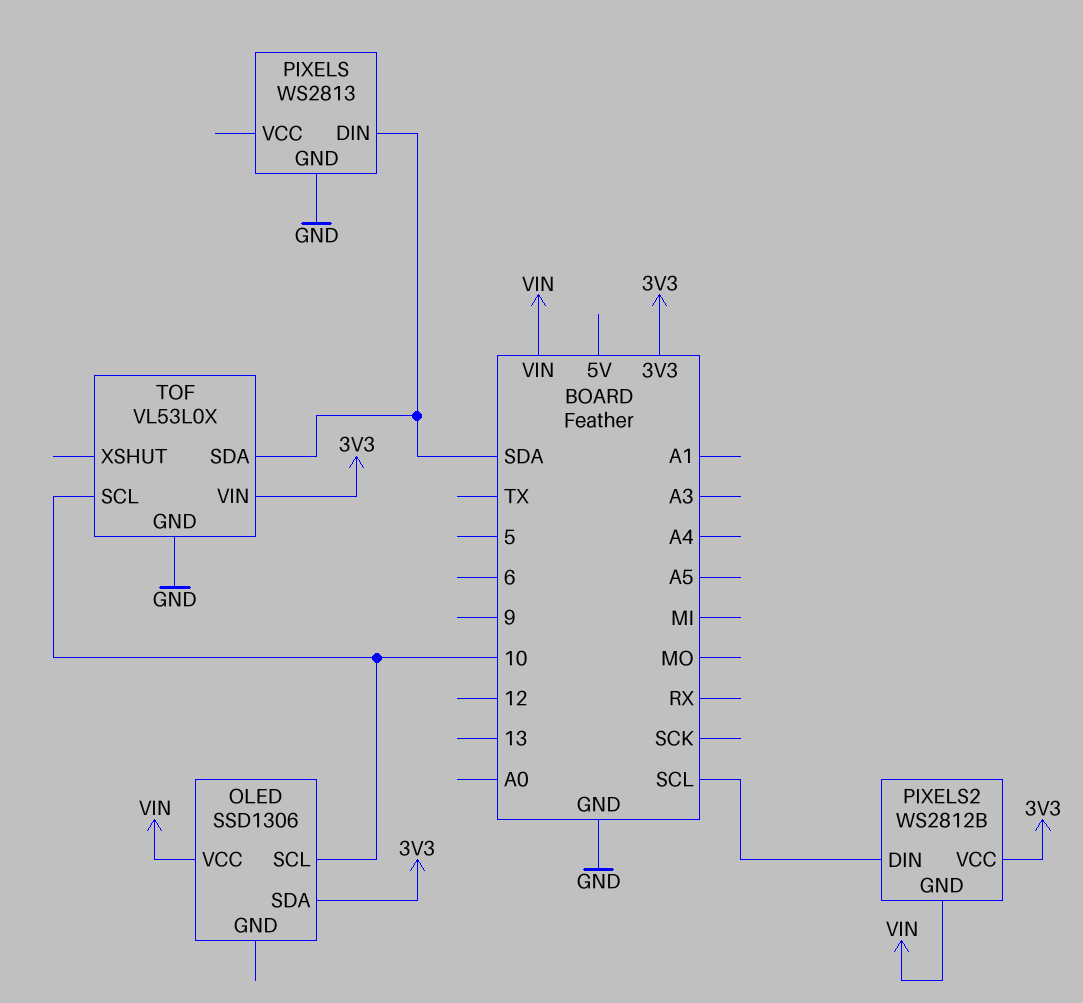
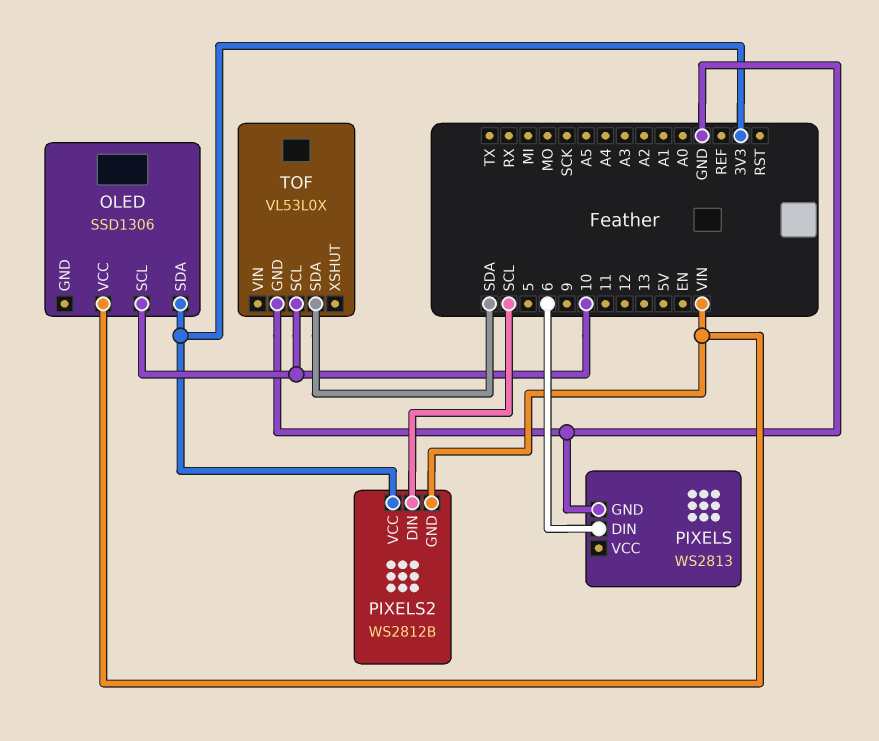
PIXELS pin DIN: SDA -> 6
TOF pin VIN: 3V3 -> none

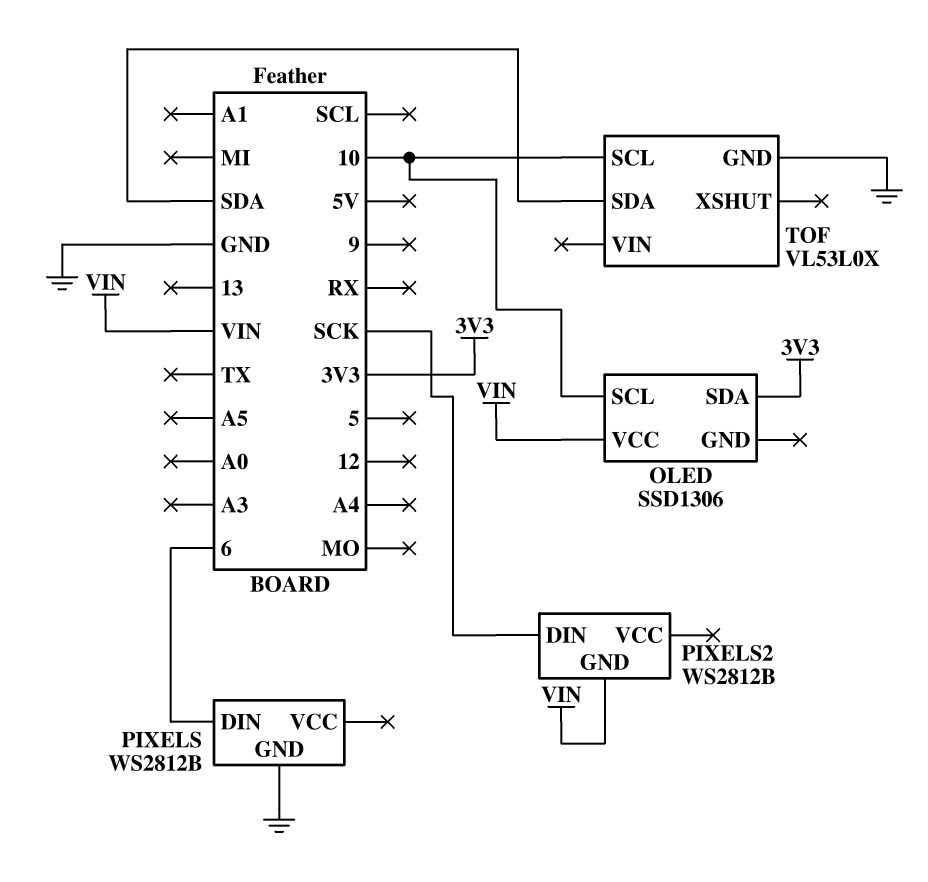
PIXELS: WS2813 -> WS2812B
PIXELS2 pin DIN: SCL -> SCK
PIXELS2 pin VCC: 3V3 -> none

